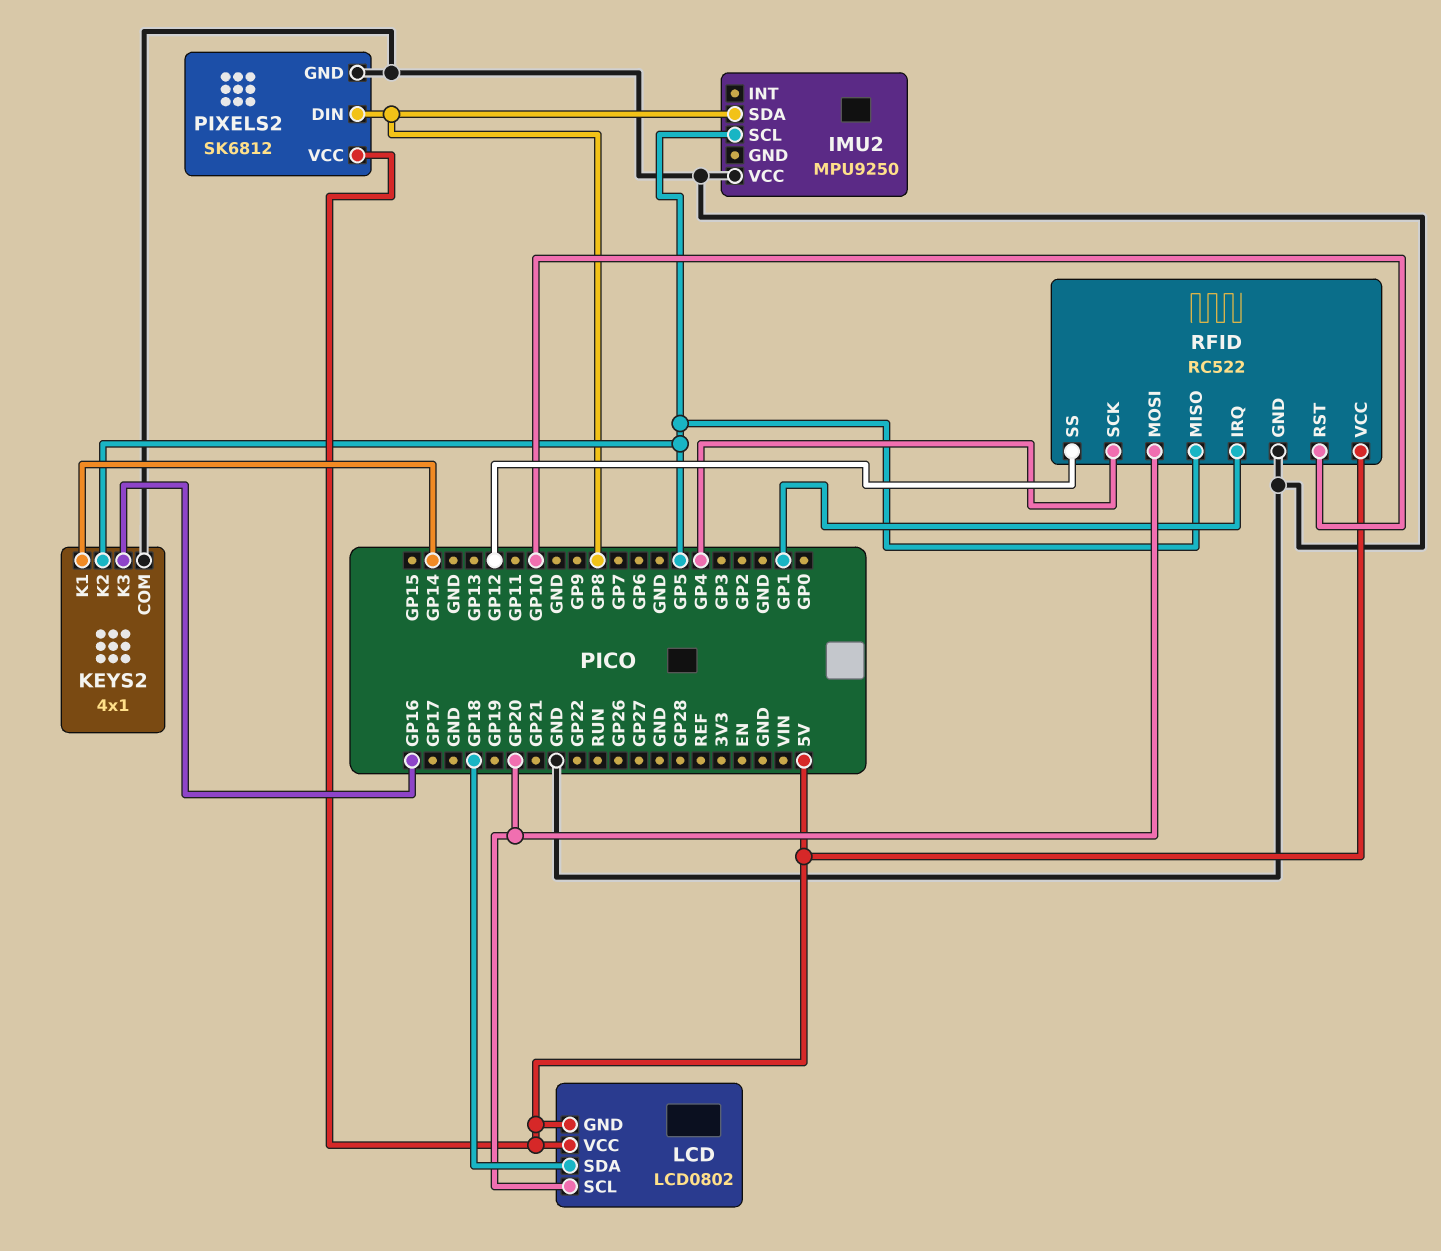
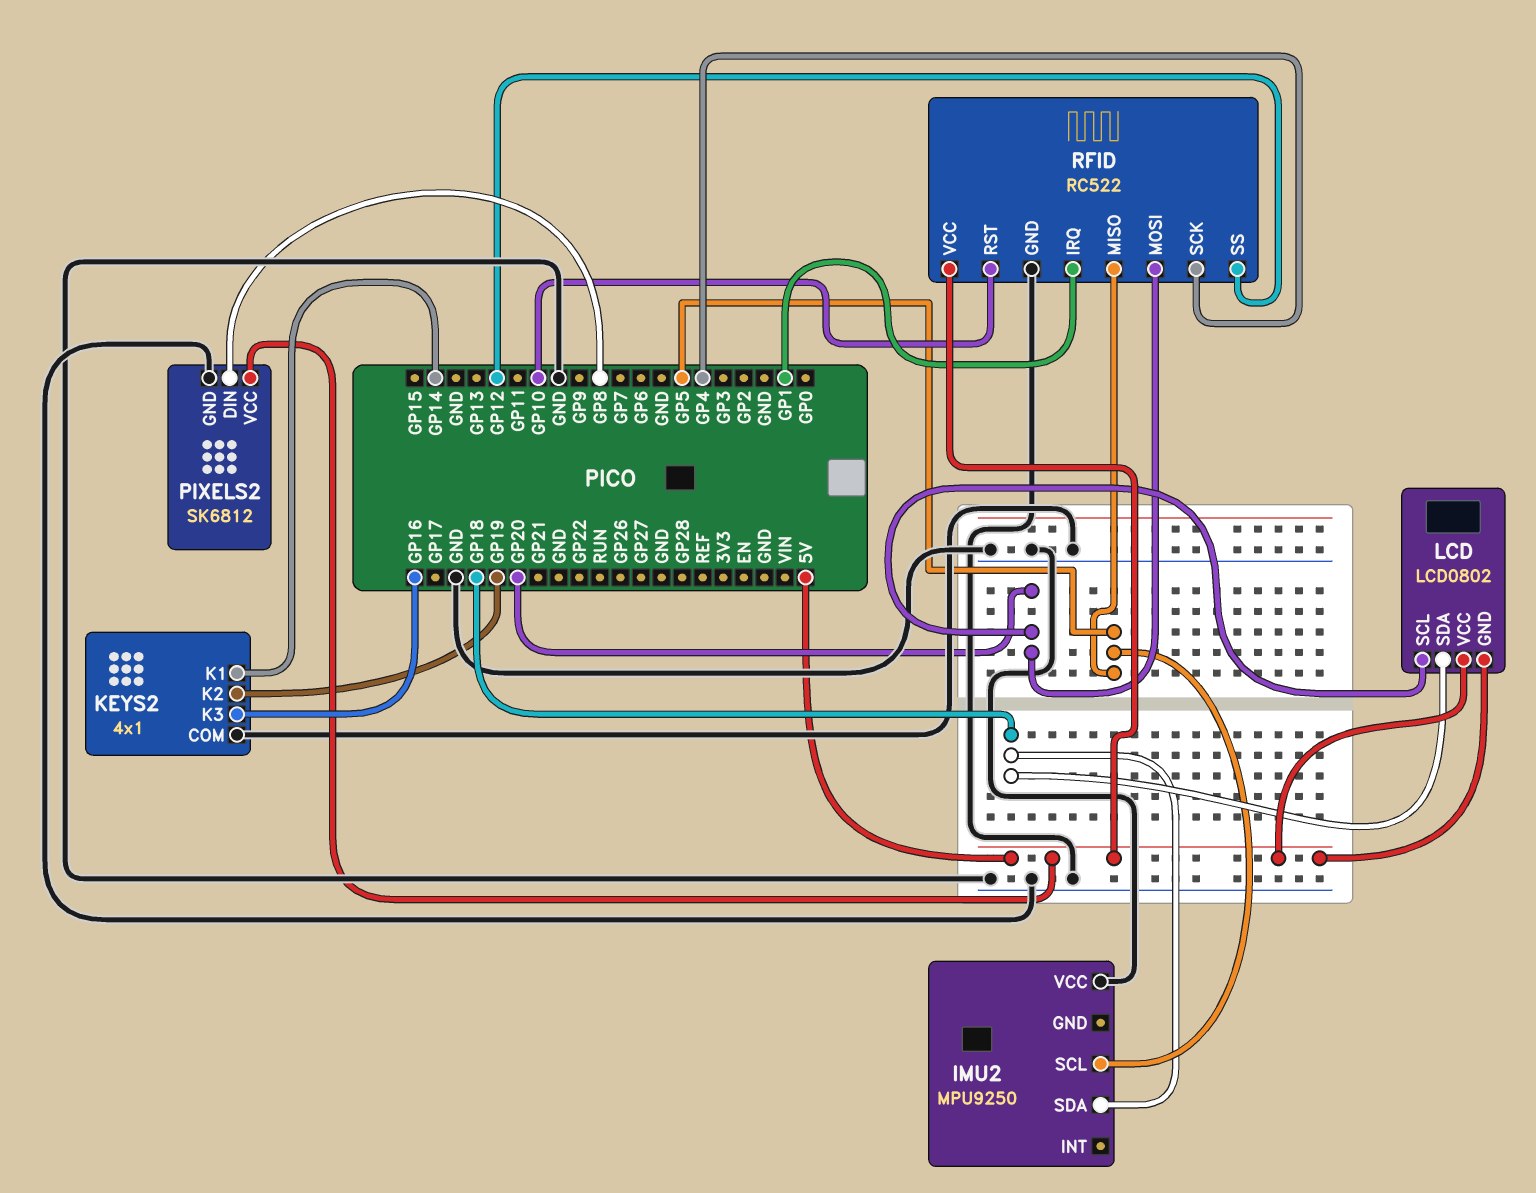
IMU2 pin SDA: GP8 -> GP18
KEYS2 pin K2: GP5 -> GP19

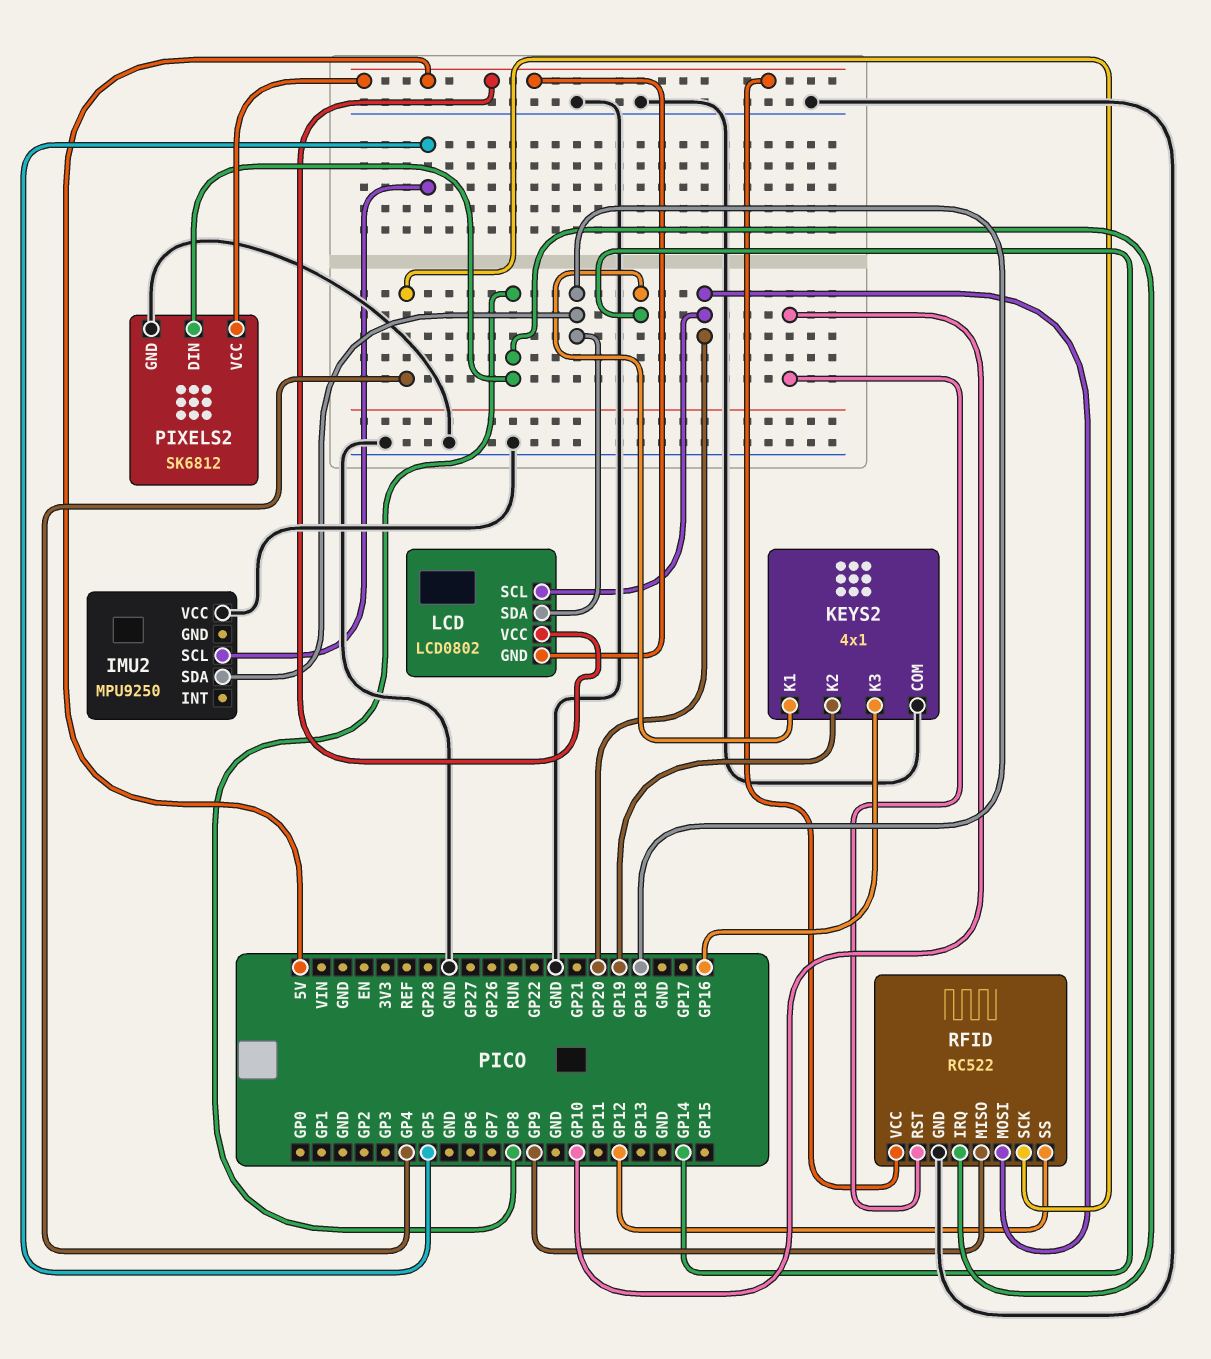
RFID pin IRQ: GP1 -> GP8
RFID pin MISO: GP5 -> GP9

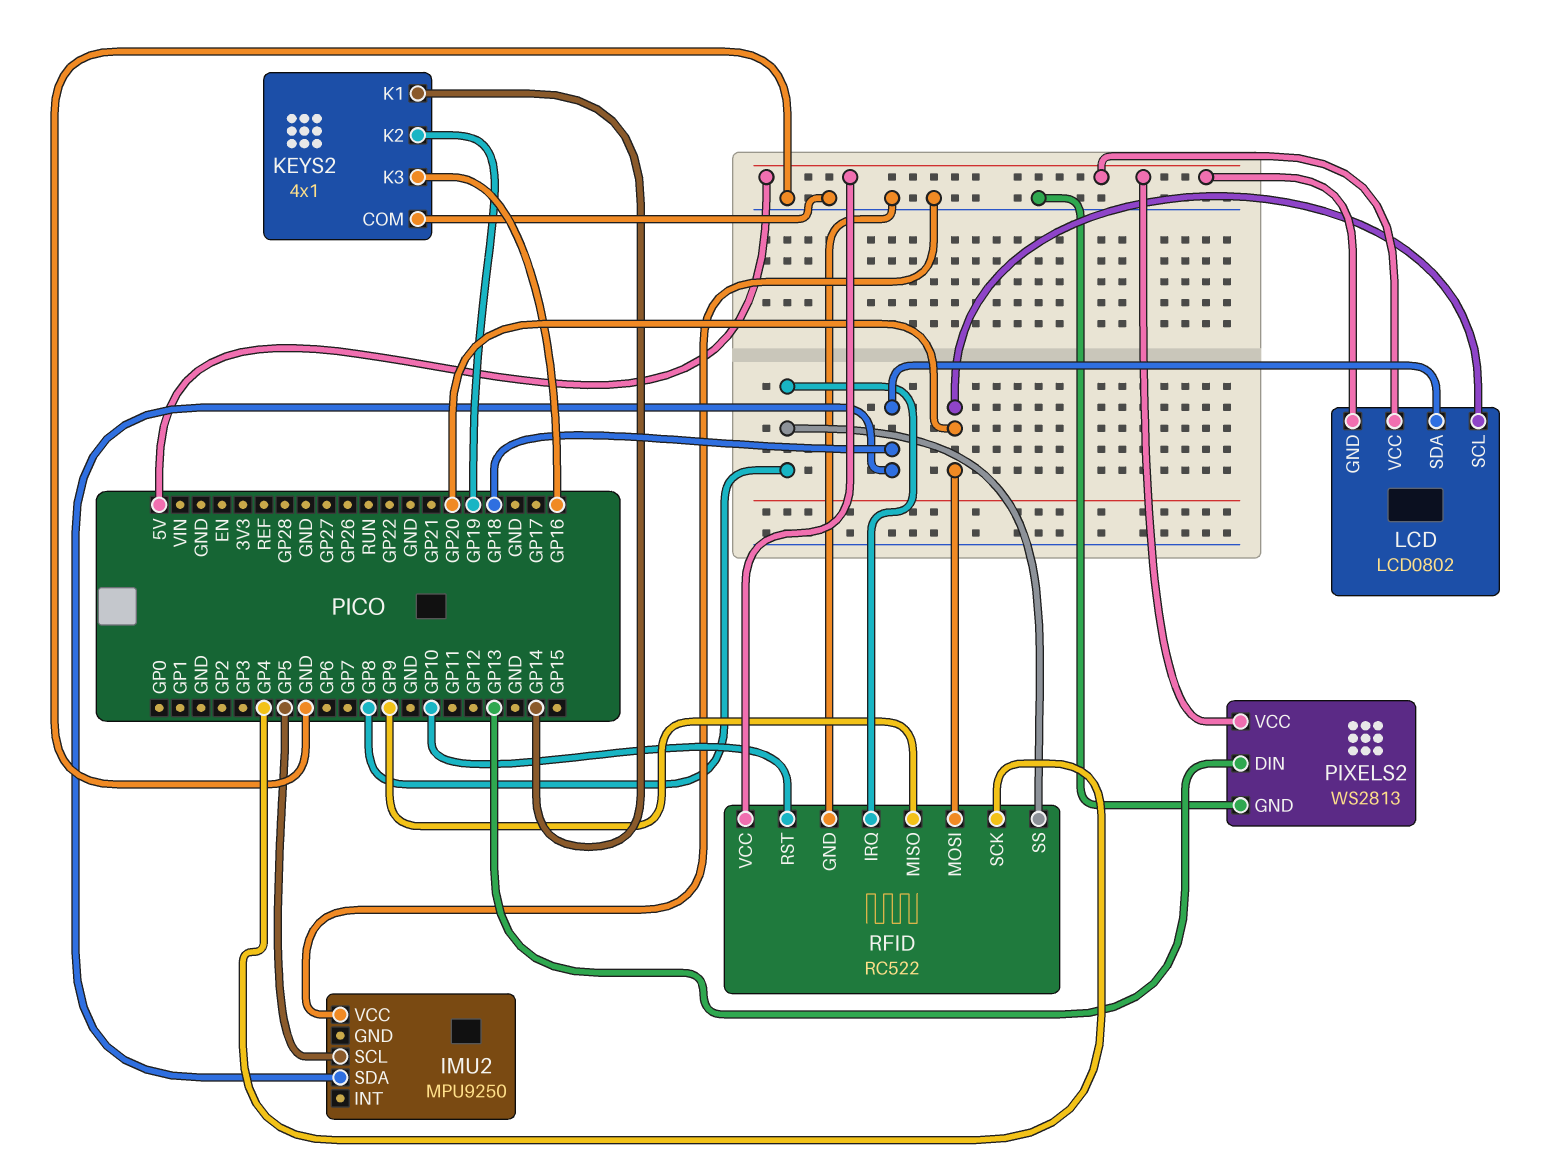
PIXELS2: SK6812 -> WS2813
PIXELS2 pin DIN: GP8 -> GP13
RFID pin SS: GP12 -> GP8

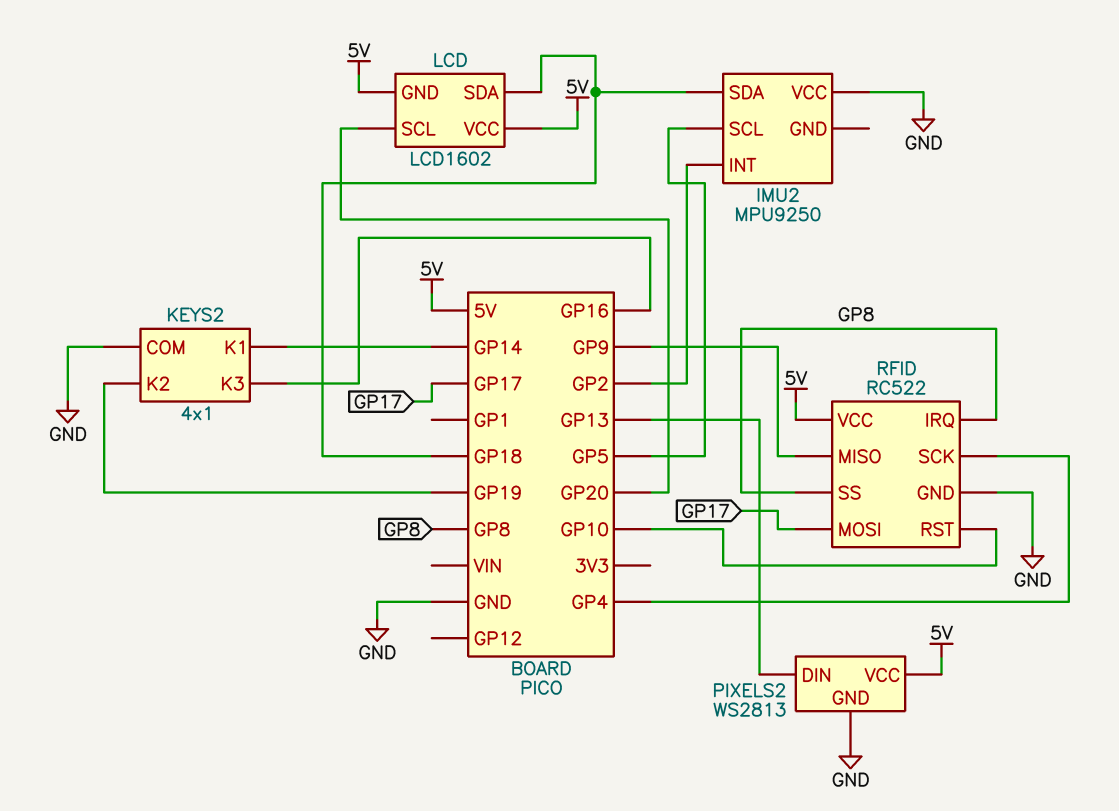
IMU2 pin INT: none -> GP2
LCD: LCD0802 -> LCD1602
RFID pin MOSI: GP20 -> GP17

